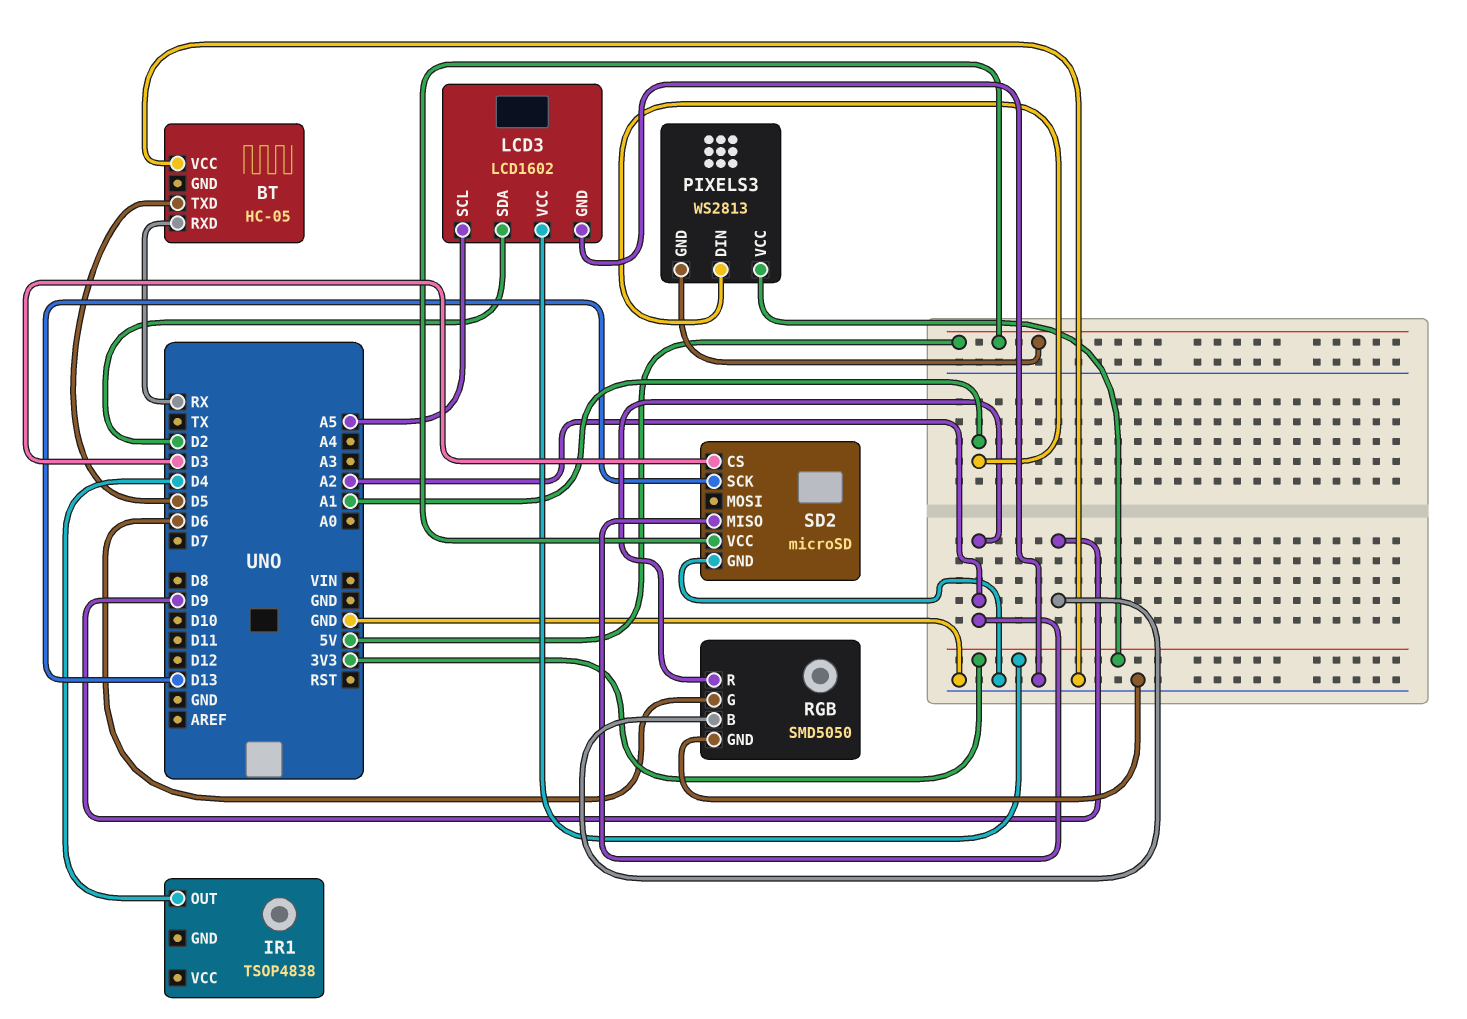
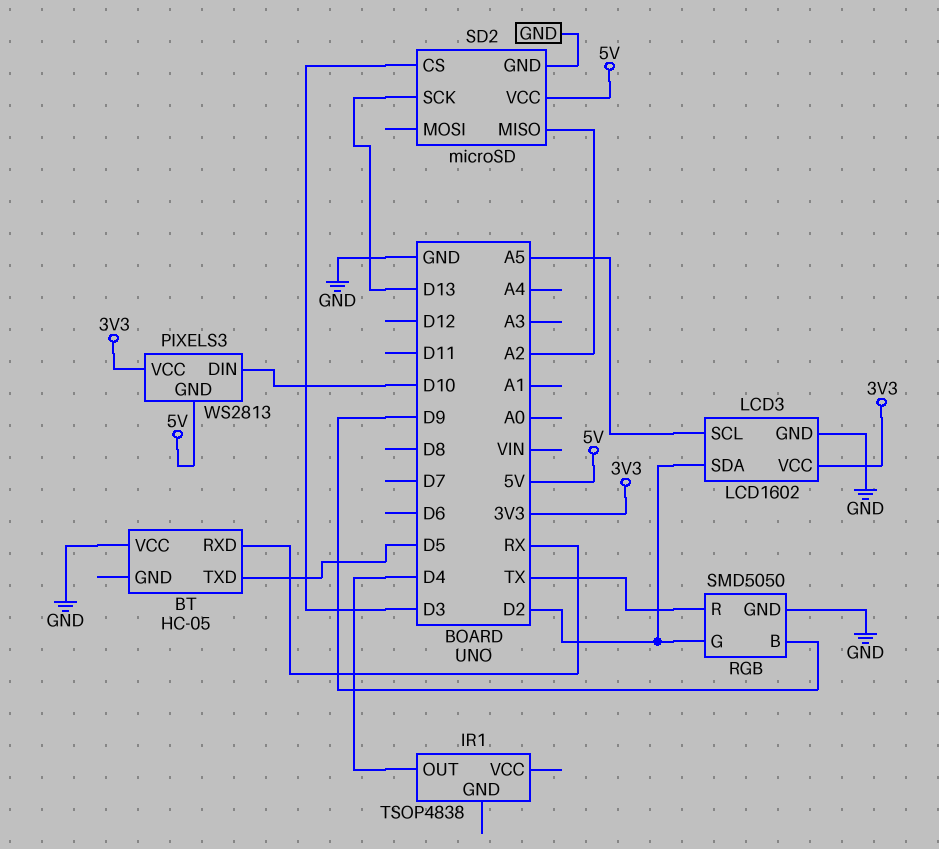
PIXELS3 pin DIN: A1 -> D10
RGB pin G: D6 -> D2
RGB pin R: A2 -> TX

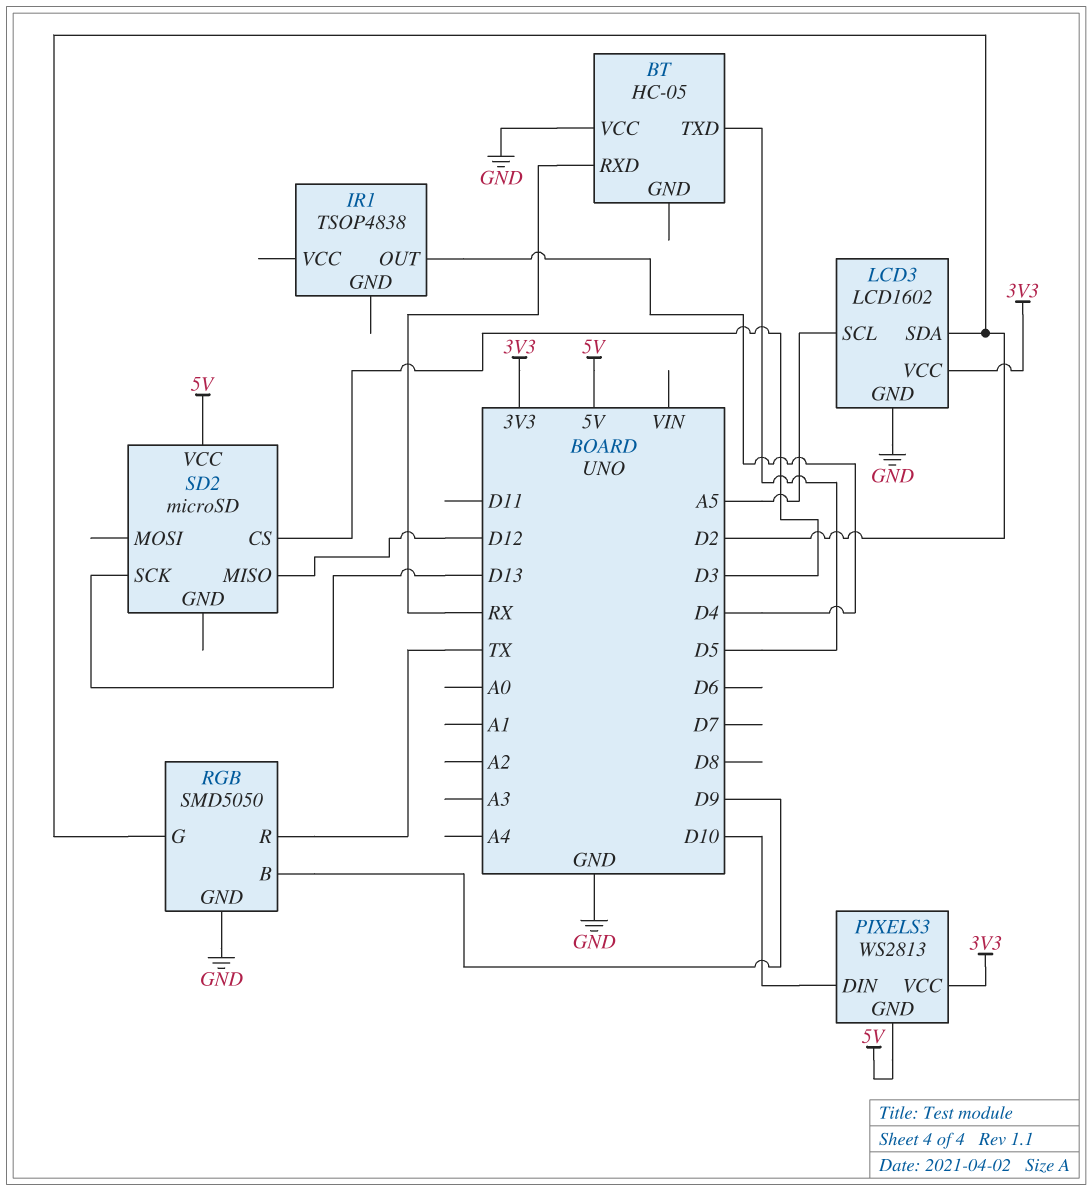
SD2 pin GND: GND -> none
SD2 pin MISO: A2 -> D12

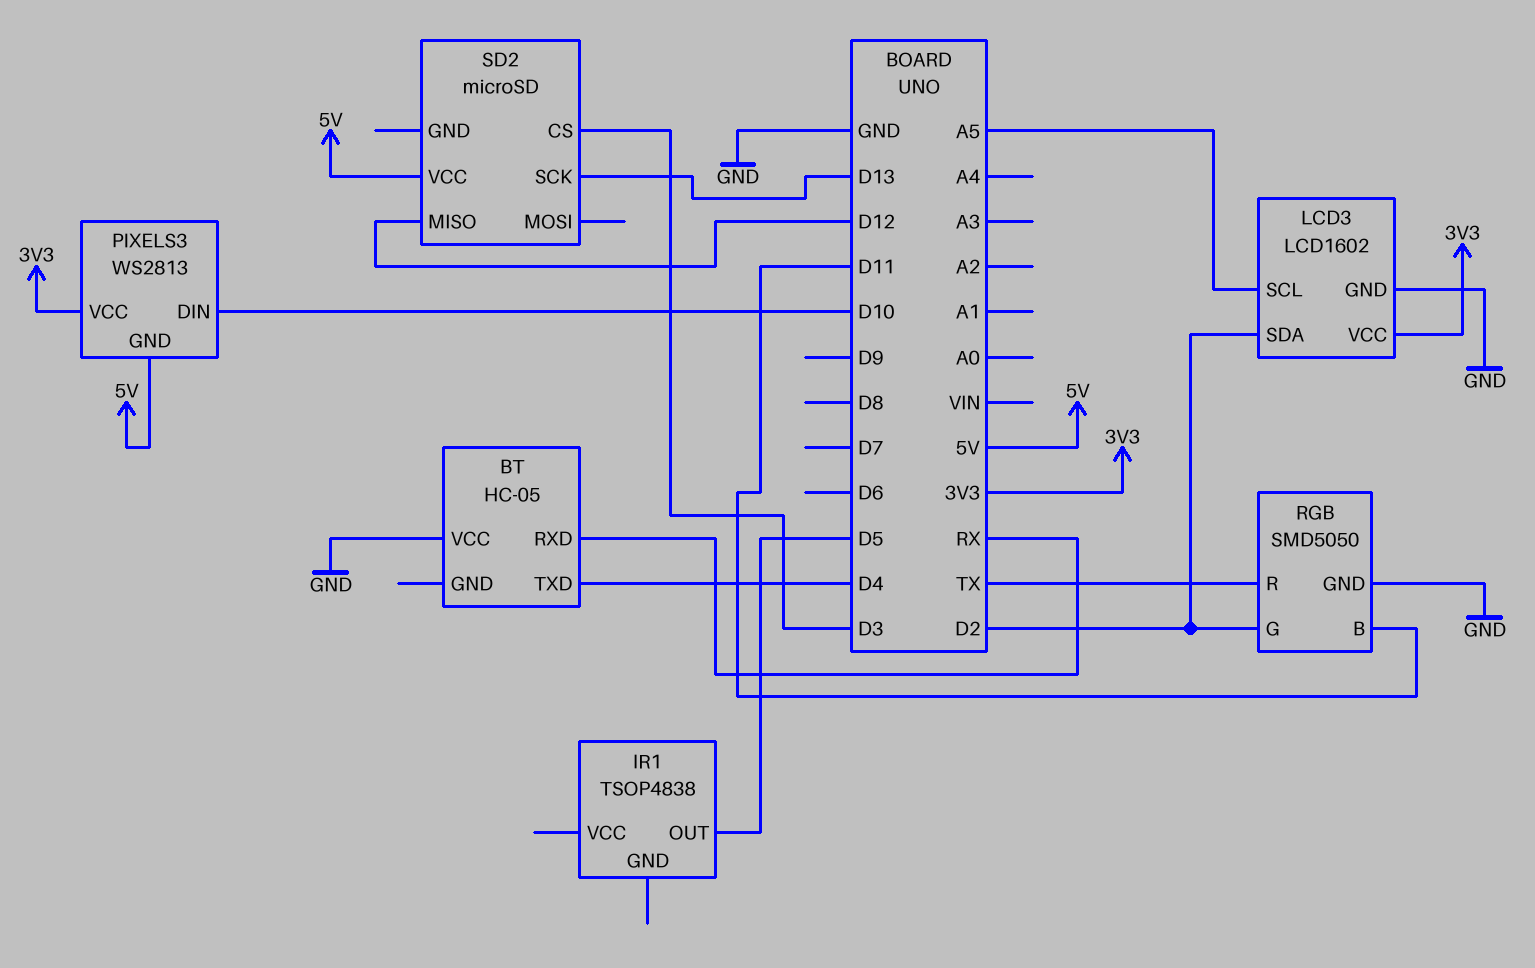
BT pin TXD: D5 -> D4
IR1 pin OUT: D4 -> D5
RGB pin B: D9 -> D11

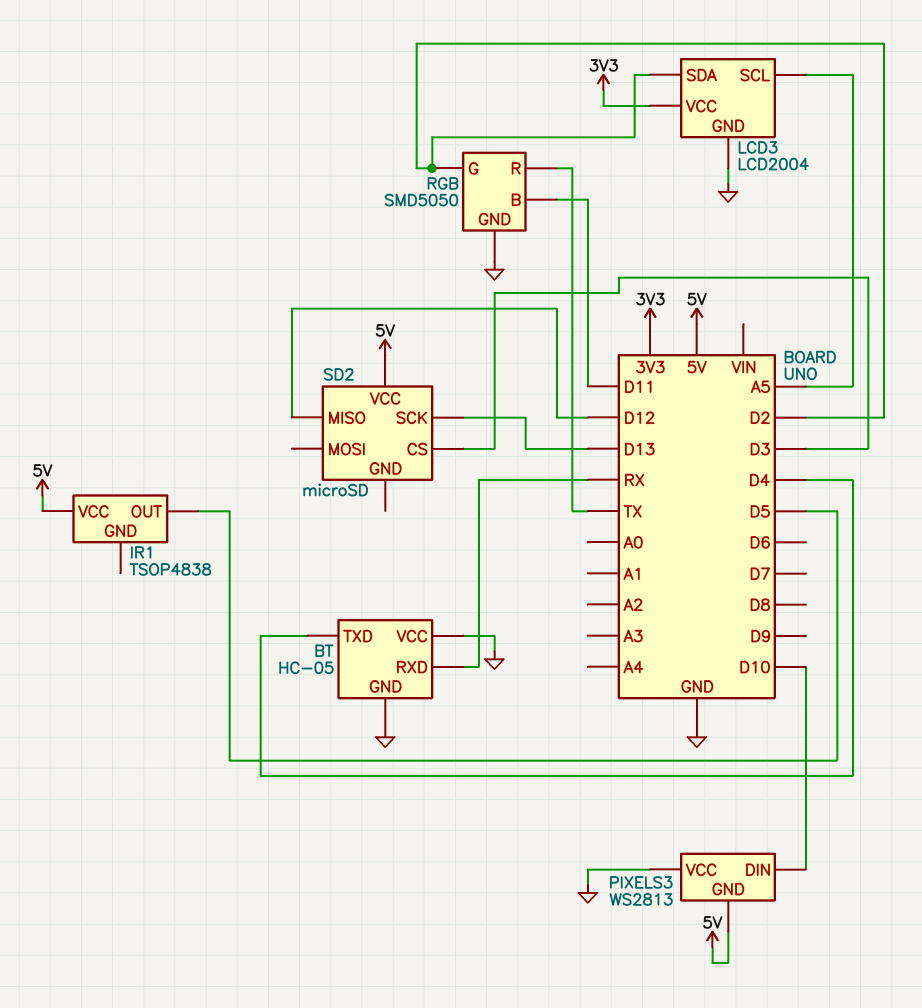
BT pin GND: none -> GND
IR1 pin VCC: none -> 5V
LCD3: LCD1602 -> LCD2004
PIXELS3 pin VCC: 3V3 -> GND

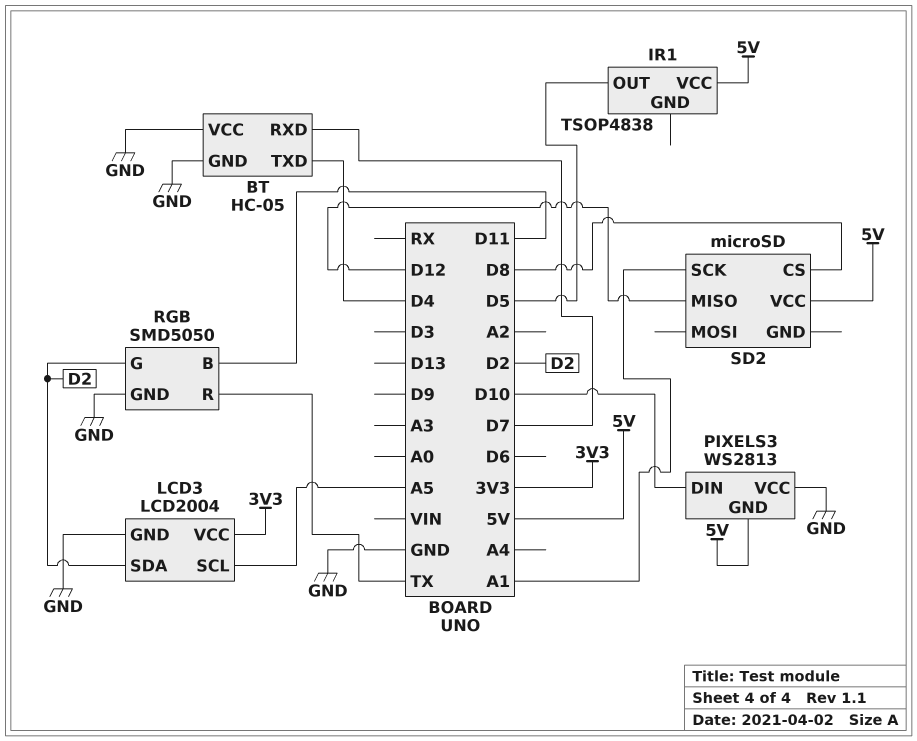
BT pin RXD: RX -> D7
SD2 pin CS: D3 -> D8
SD2 pin SCK: D13 -> A1

